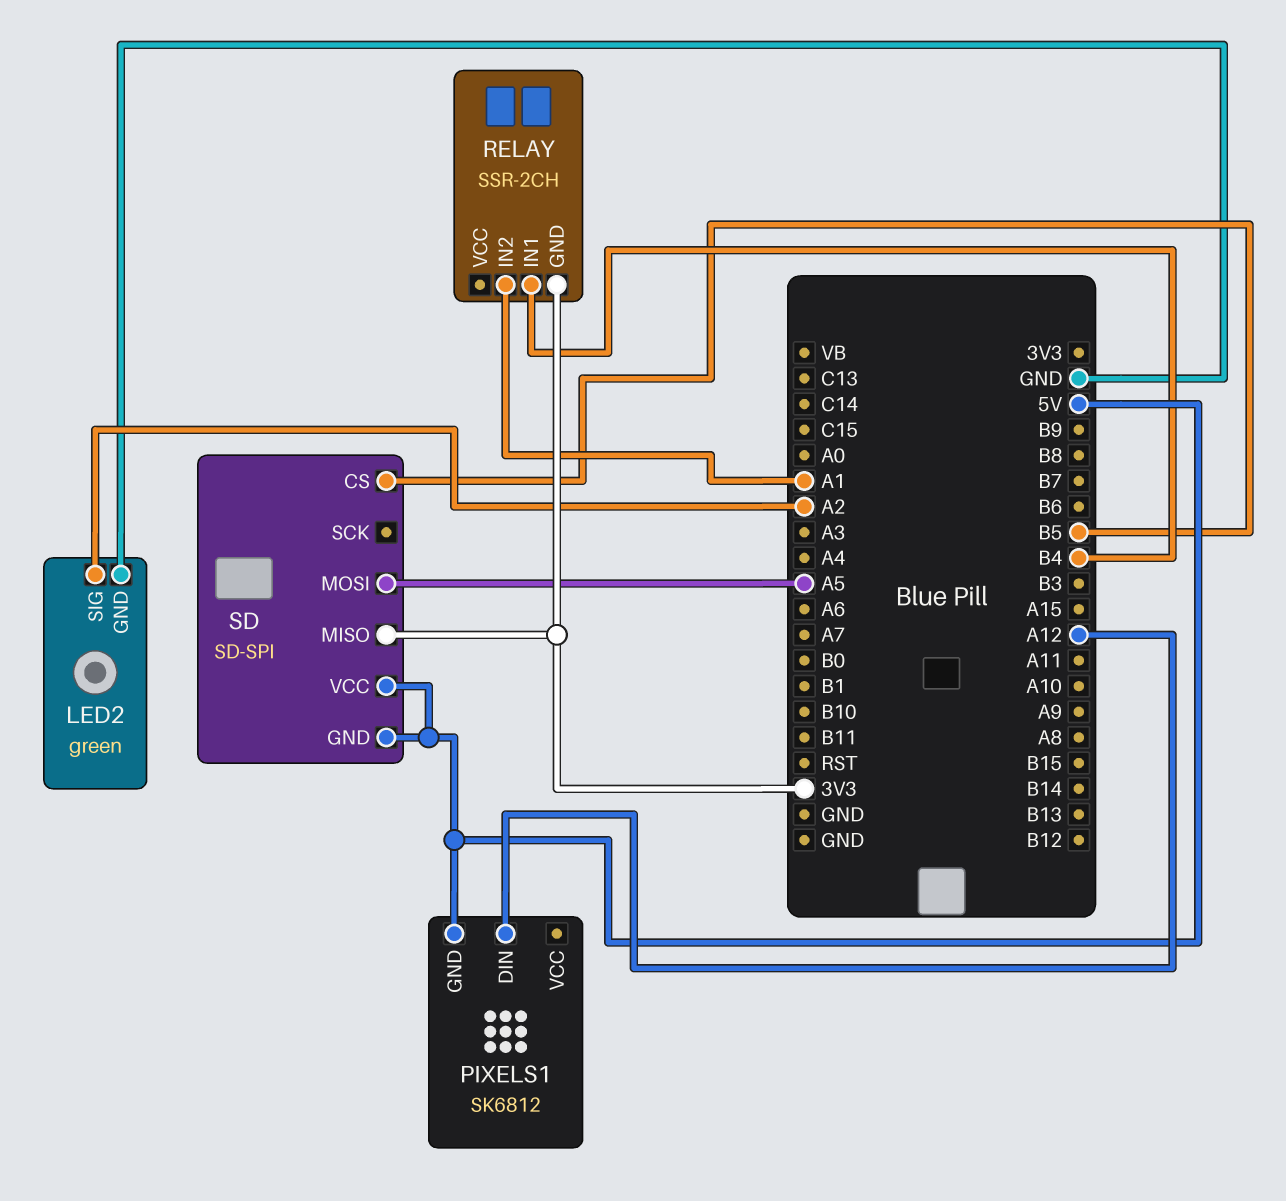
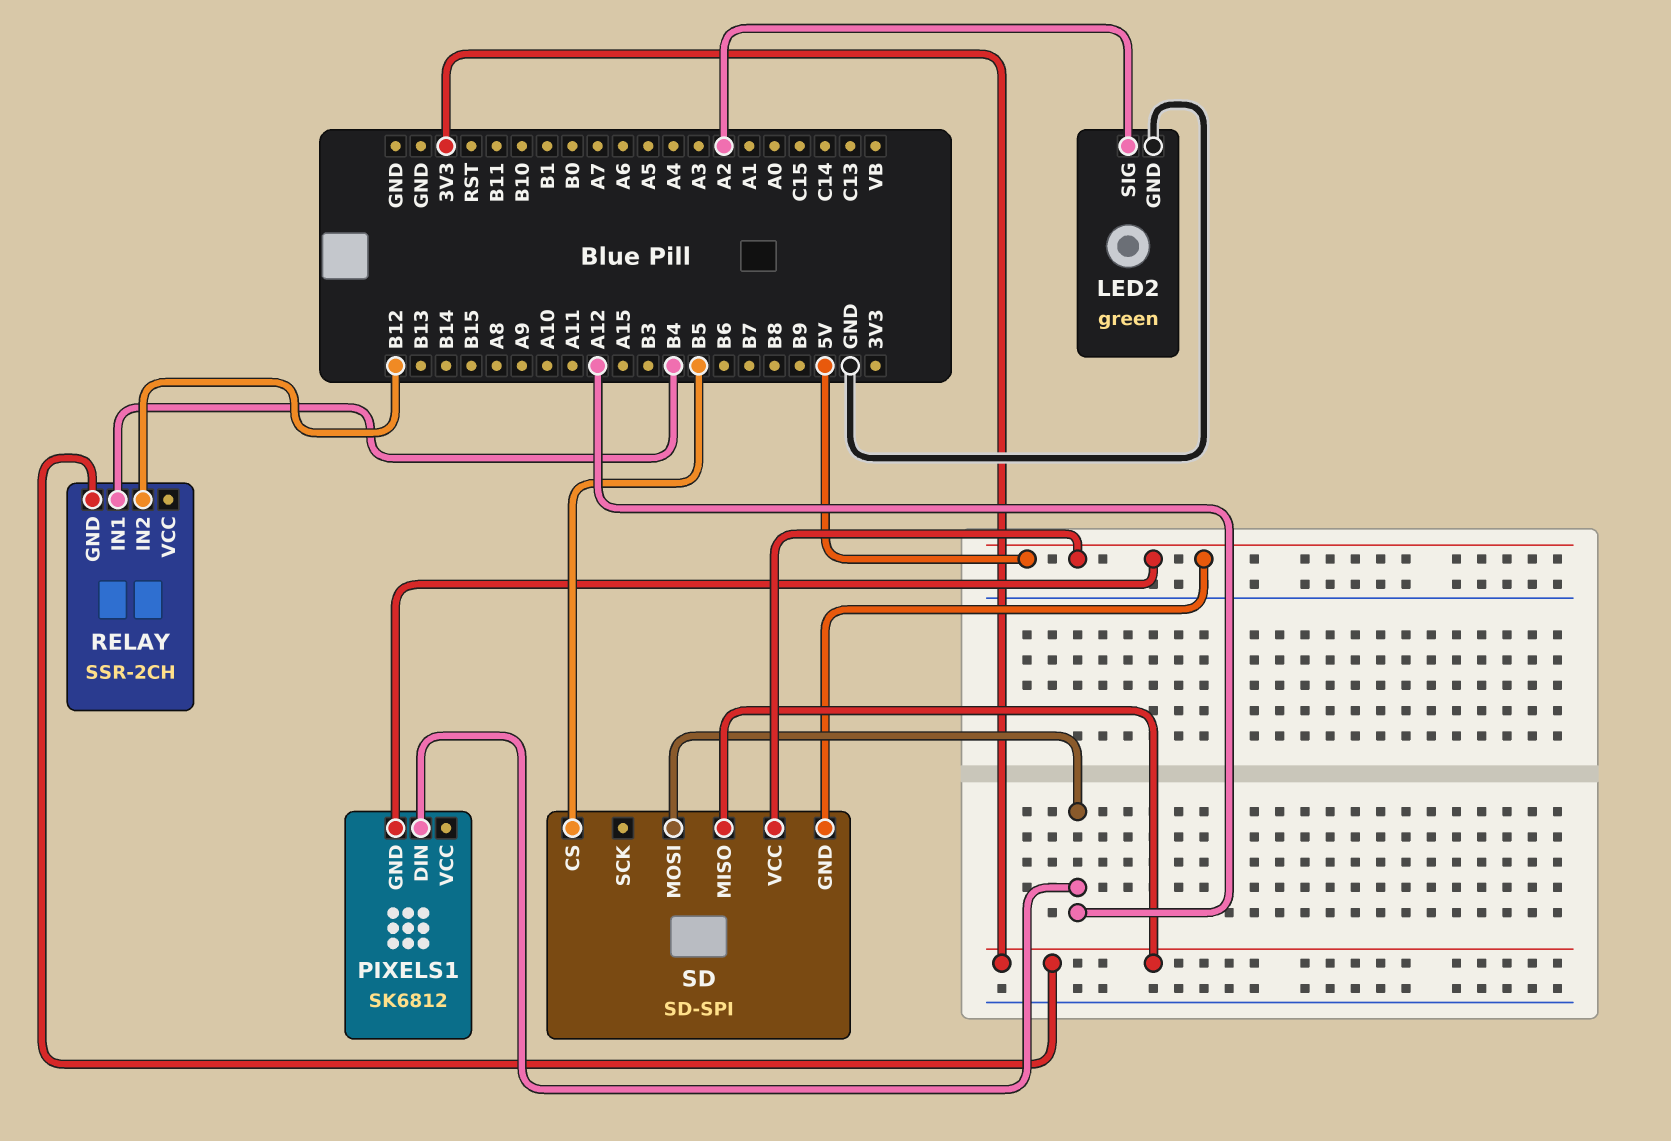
RELAY pin IN2: A1 -> B12
SD pin MOSI: A5 -> A12

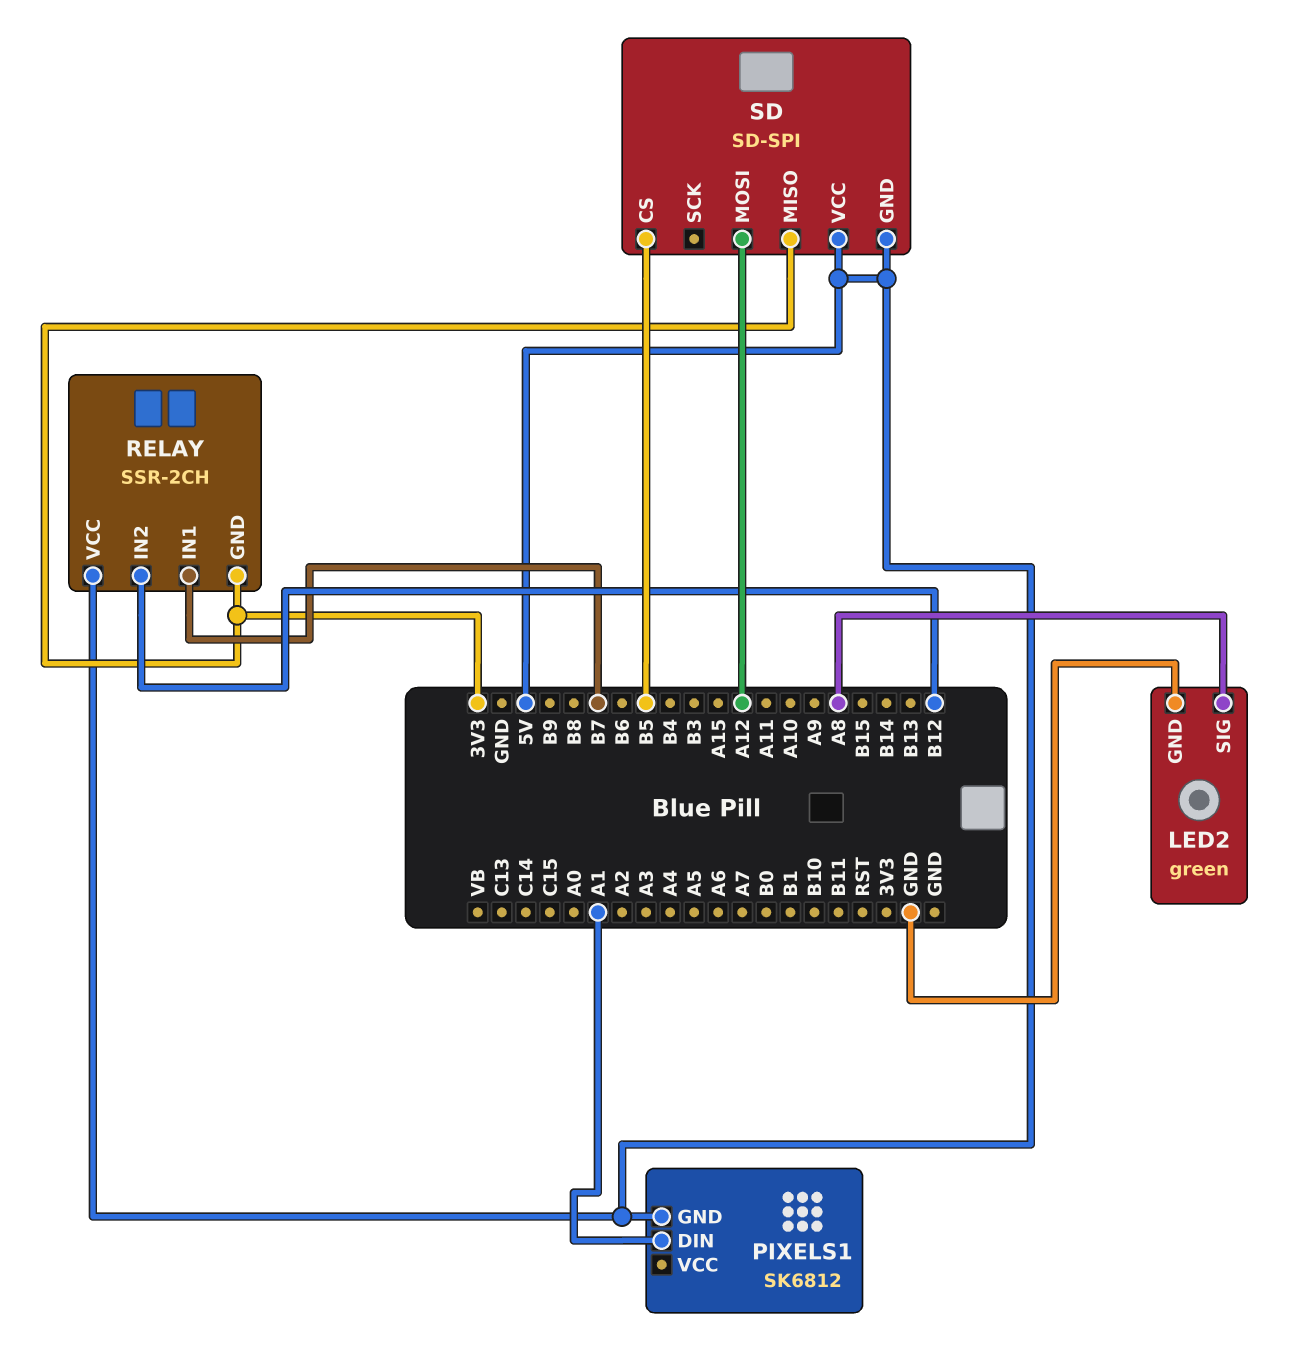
LED2 pin SIG: A2 -> A8
PIXELS1 pin DIN: A12 -> A1
RELAY pin IN1: B4 -> B7
RELAY pin VCC: none -> 5V

